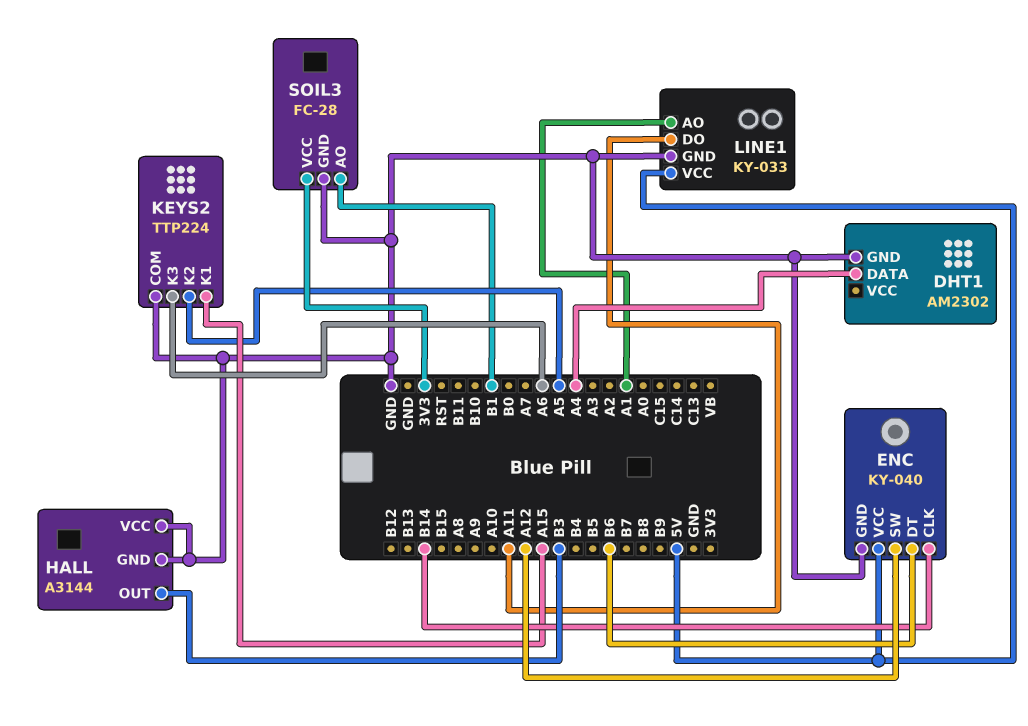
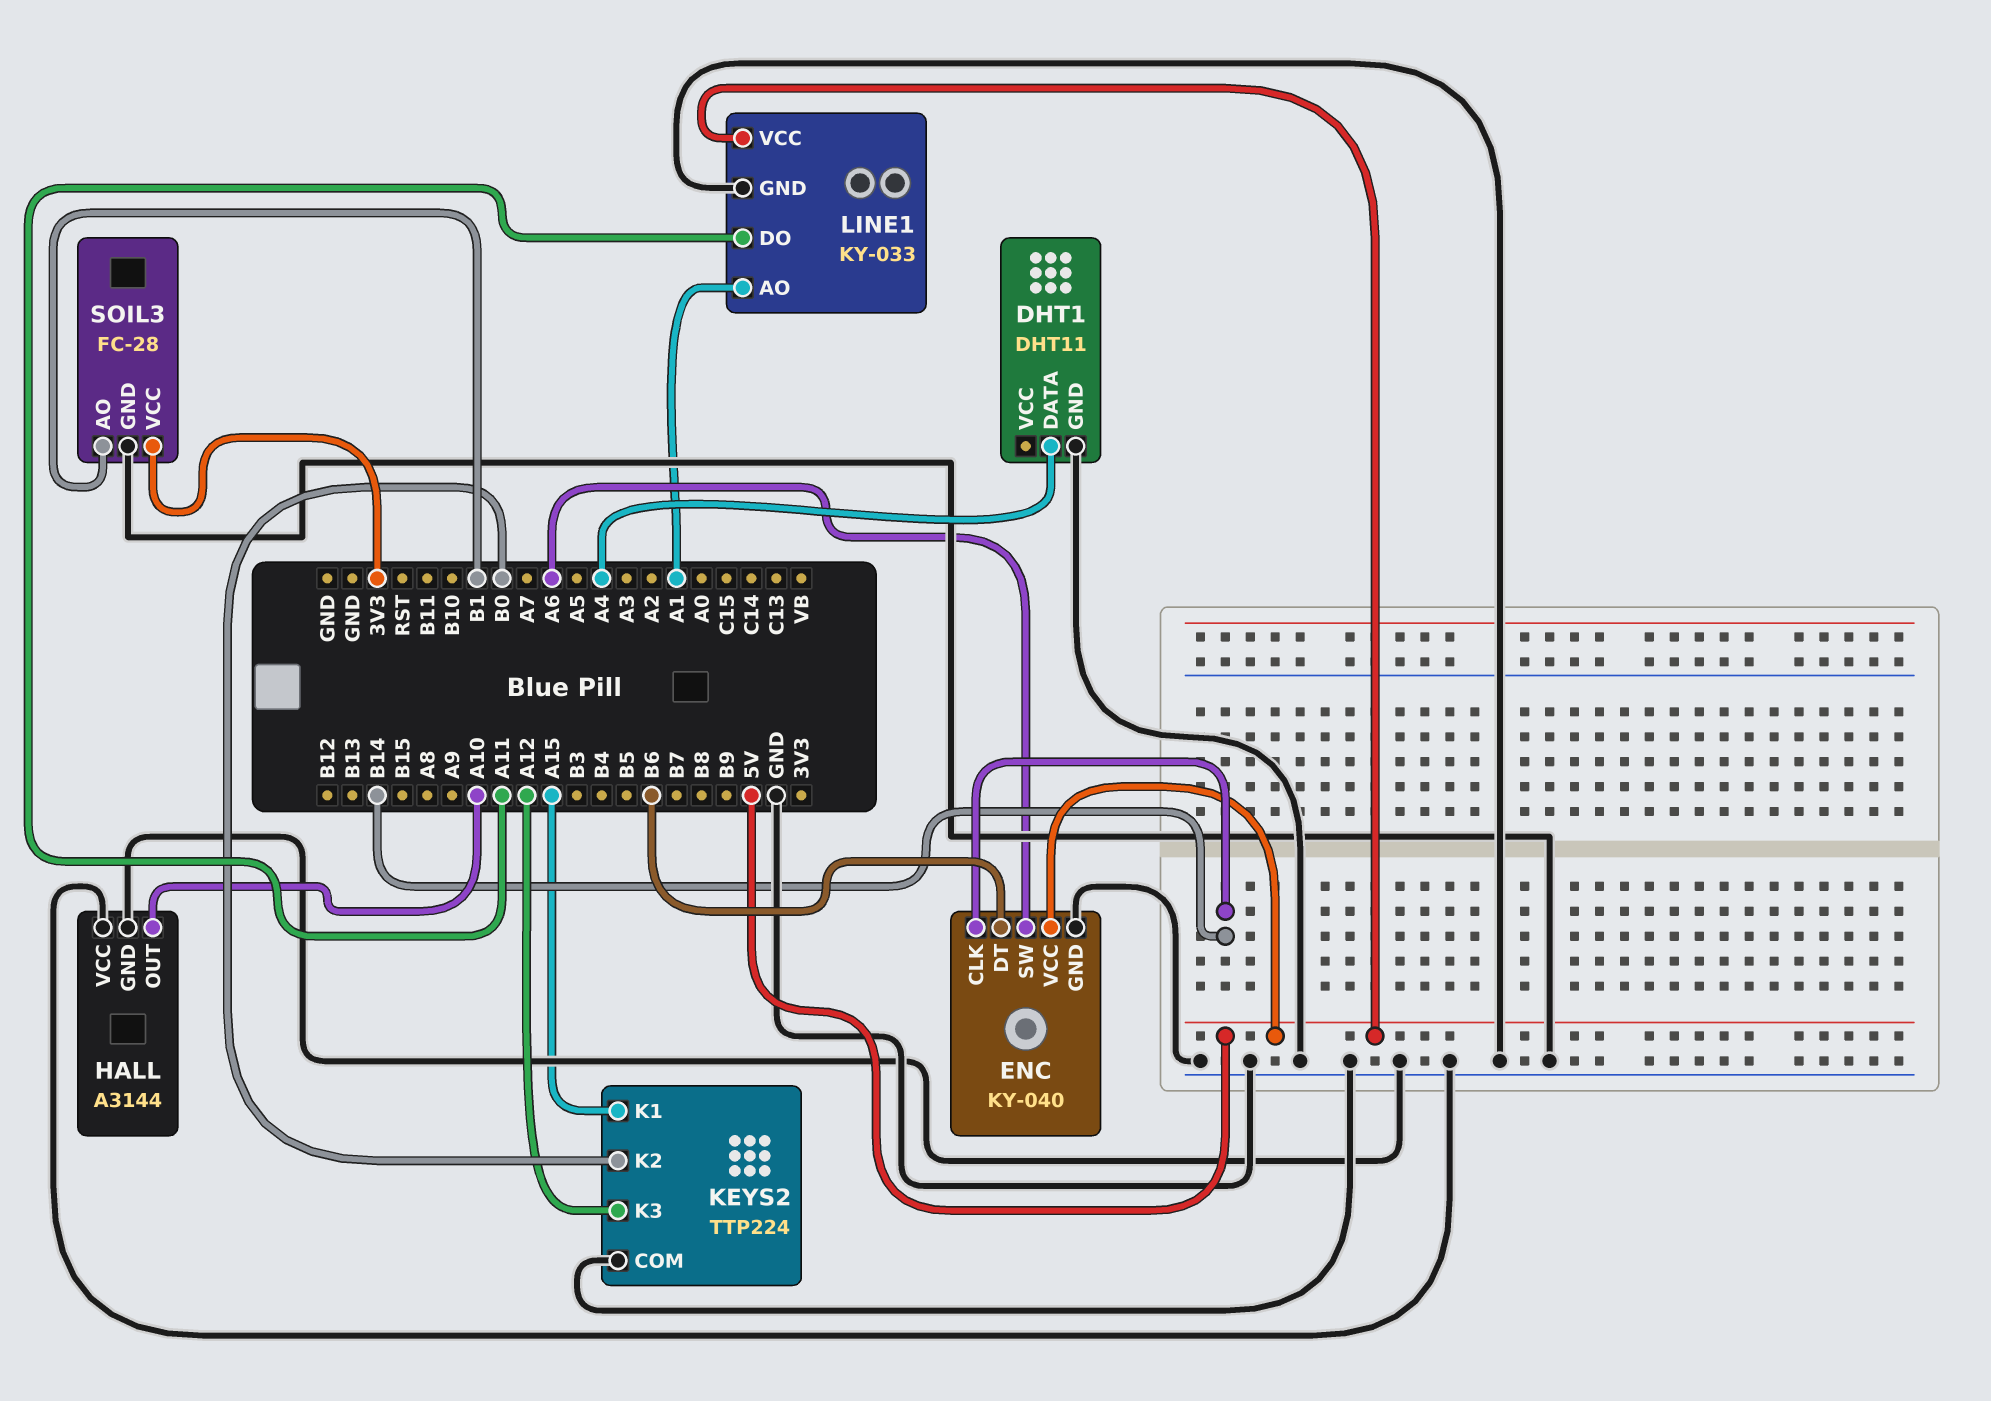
DHT1: AM2302 -> DHT11
ENC pin SW: A12 -> A6
HALL pin OUT: B3 -> A10
KEYS2 pin K2: A5 -> B0
KEYS2 pin K3: A6 -> A12

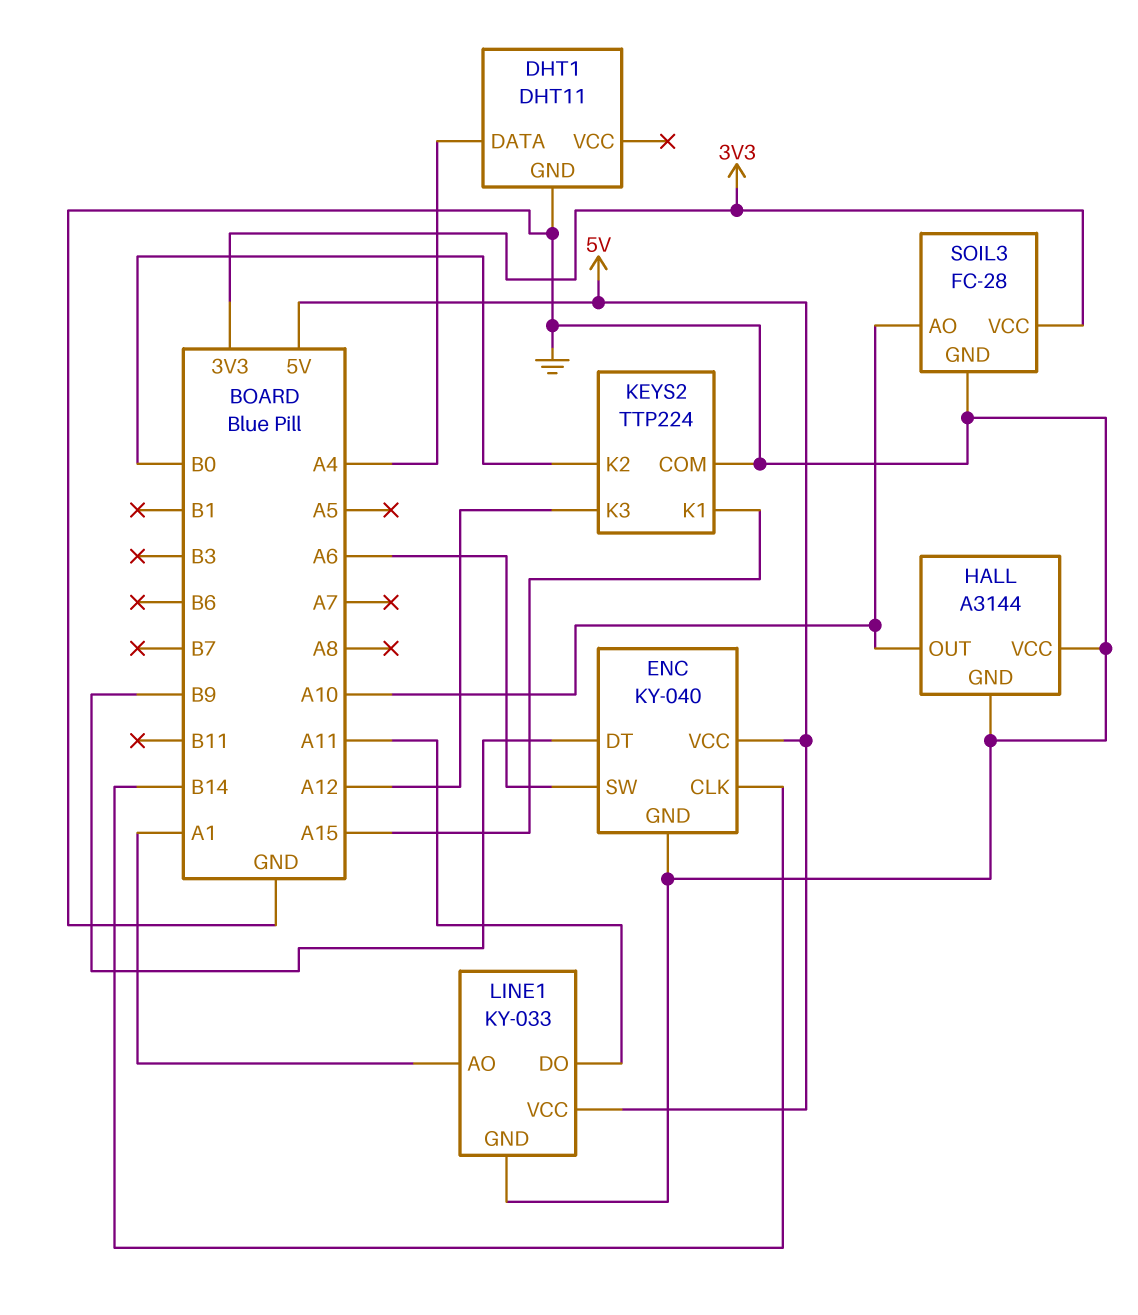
ENC pin DT: B6 -> B9
SOIL3 pin AO: B1 -> A10

